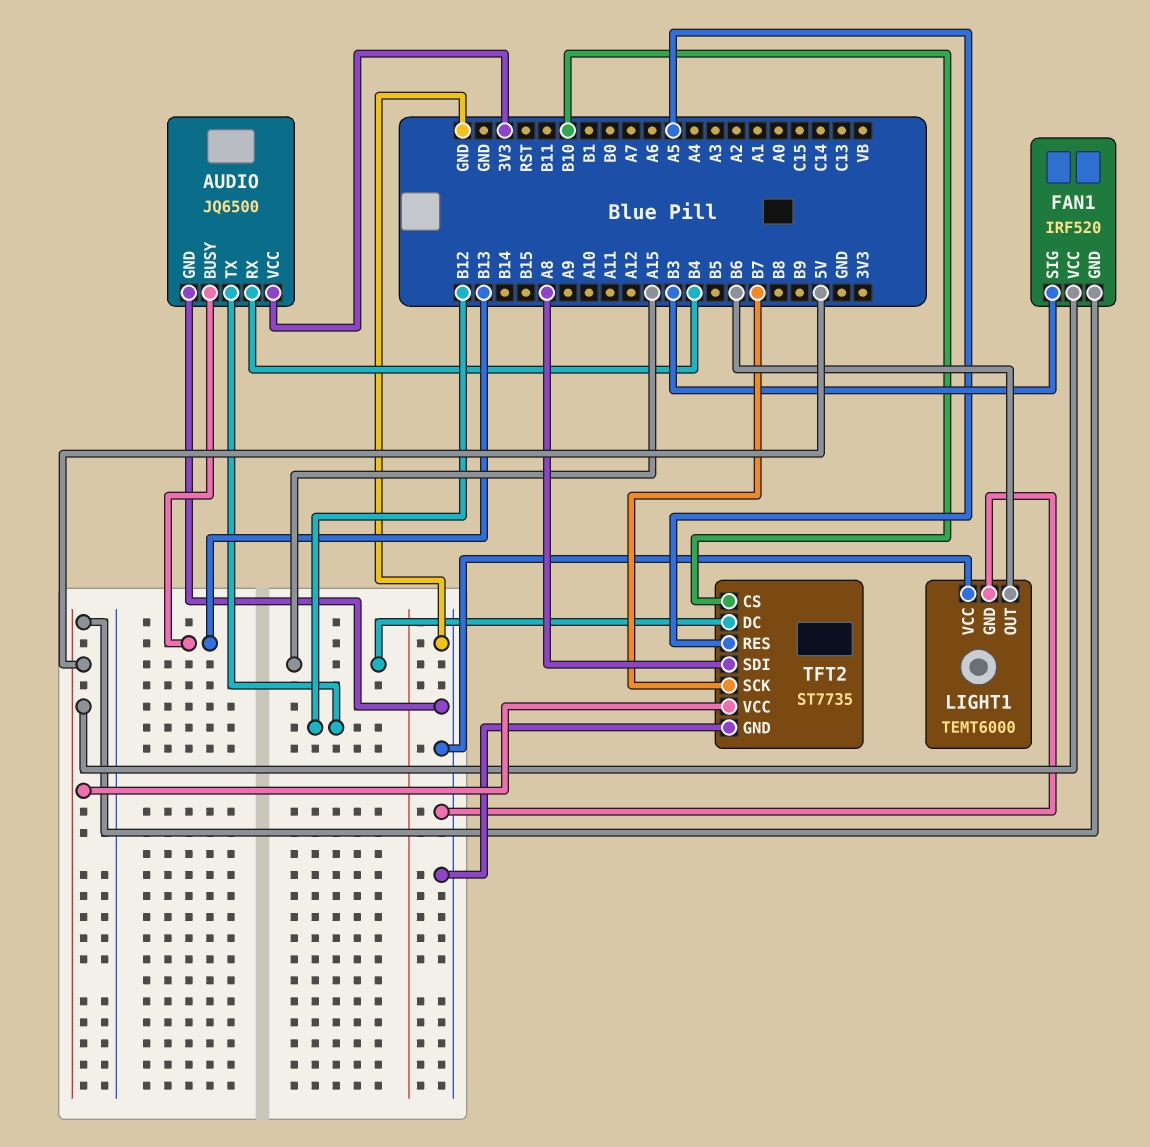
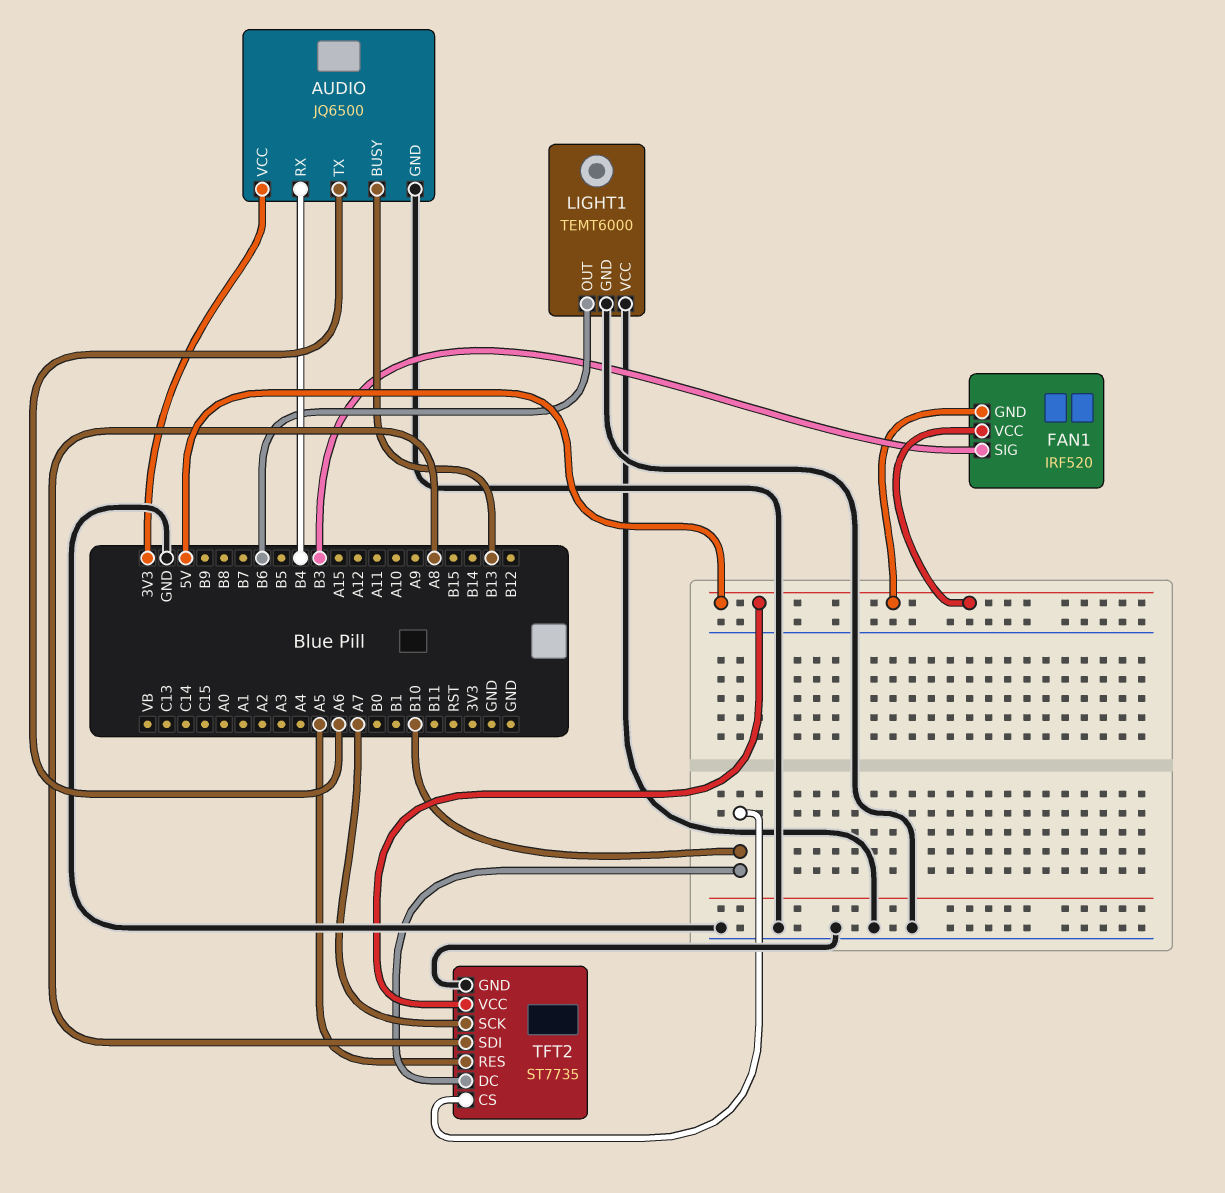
AUDIO pin TX: B12 -> A6
TFT2 pin DC: A15 -> B10
TFT2 pin SCK: B7 -> A7

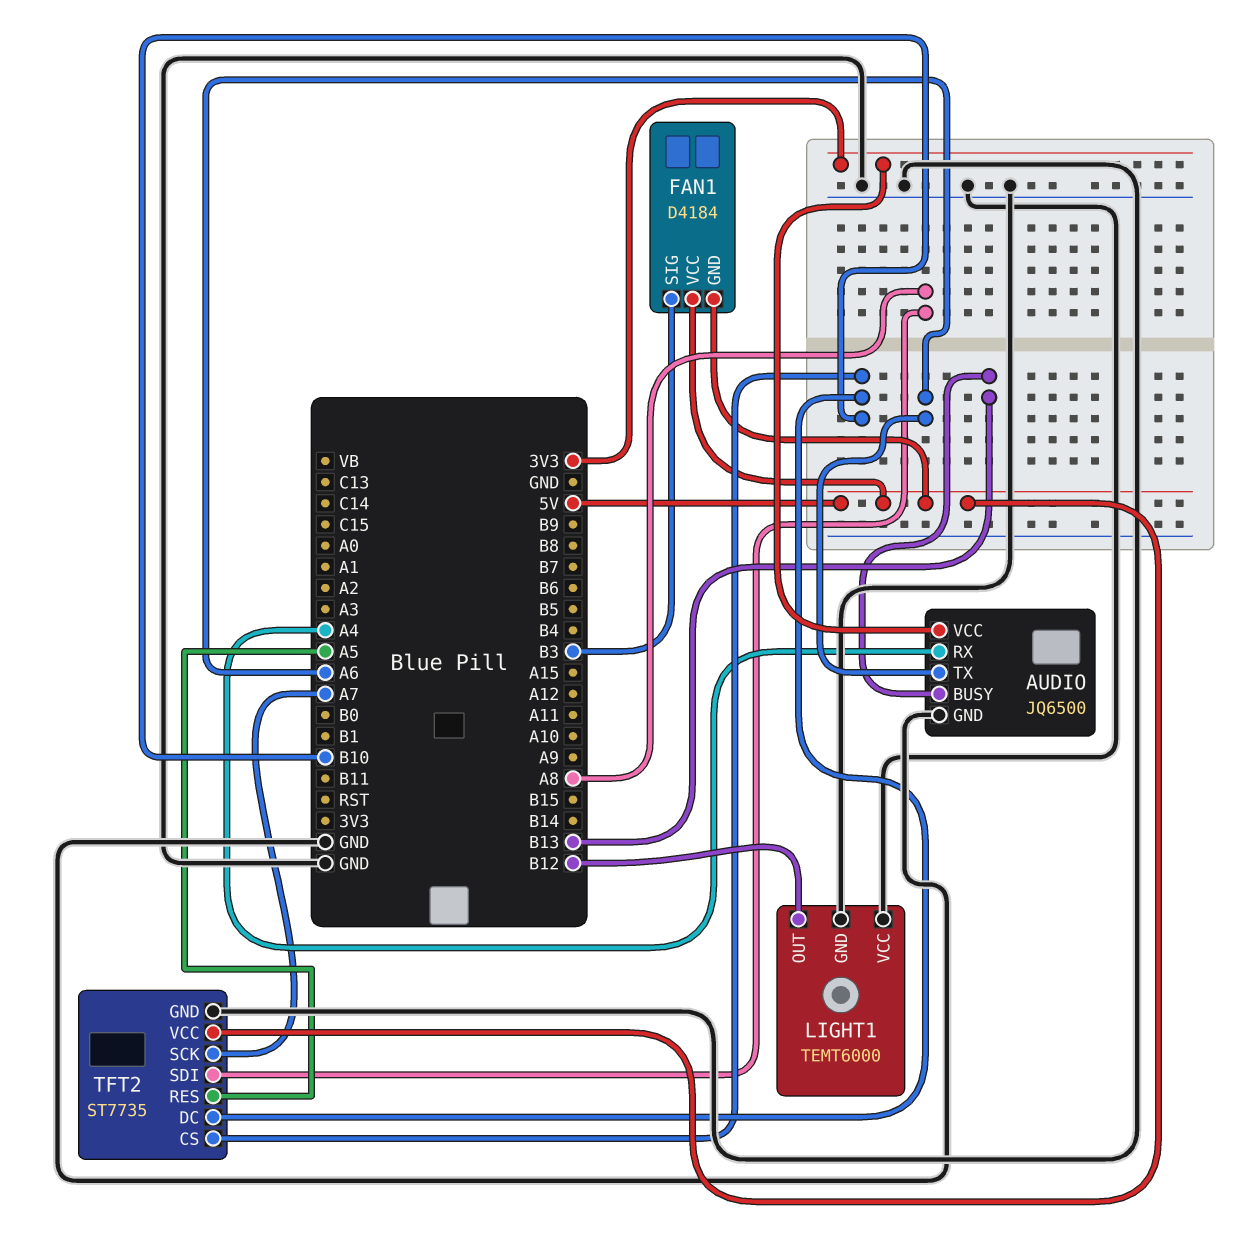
AUDIO pin RX: B4 -> A4
FAN1: IRF520 -> D4184
LIGHT1 pin OUT: B6 -> B12

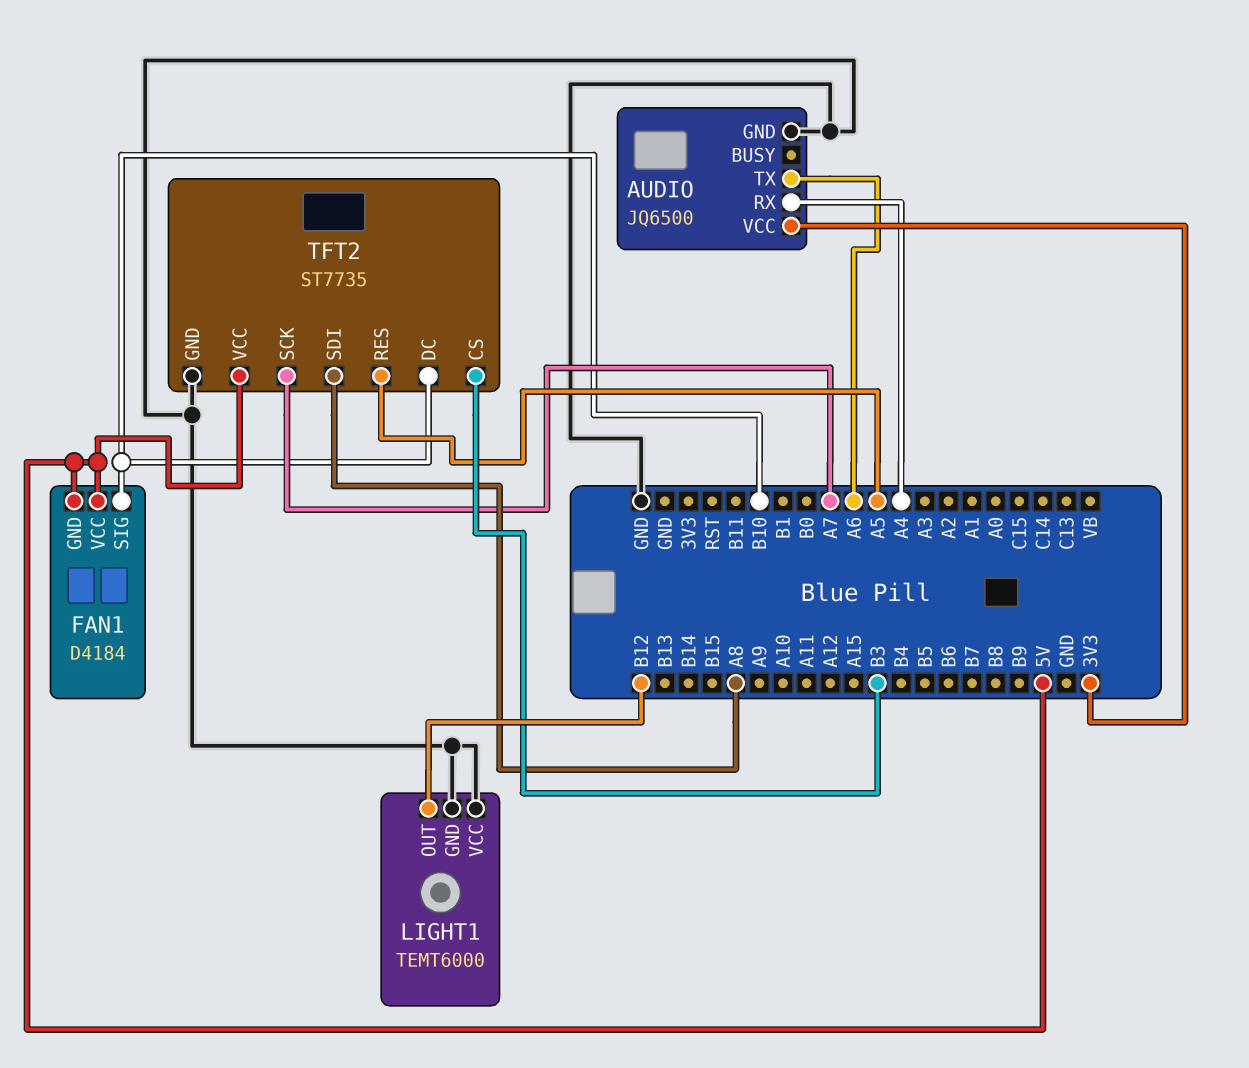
AUDIO pin BUSY: B13 -> none
FAN1 pin SIG: B3 -> B10
TFT2 pin CS: B10 -> B3

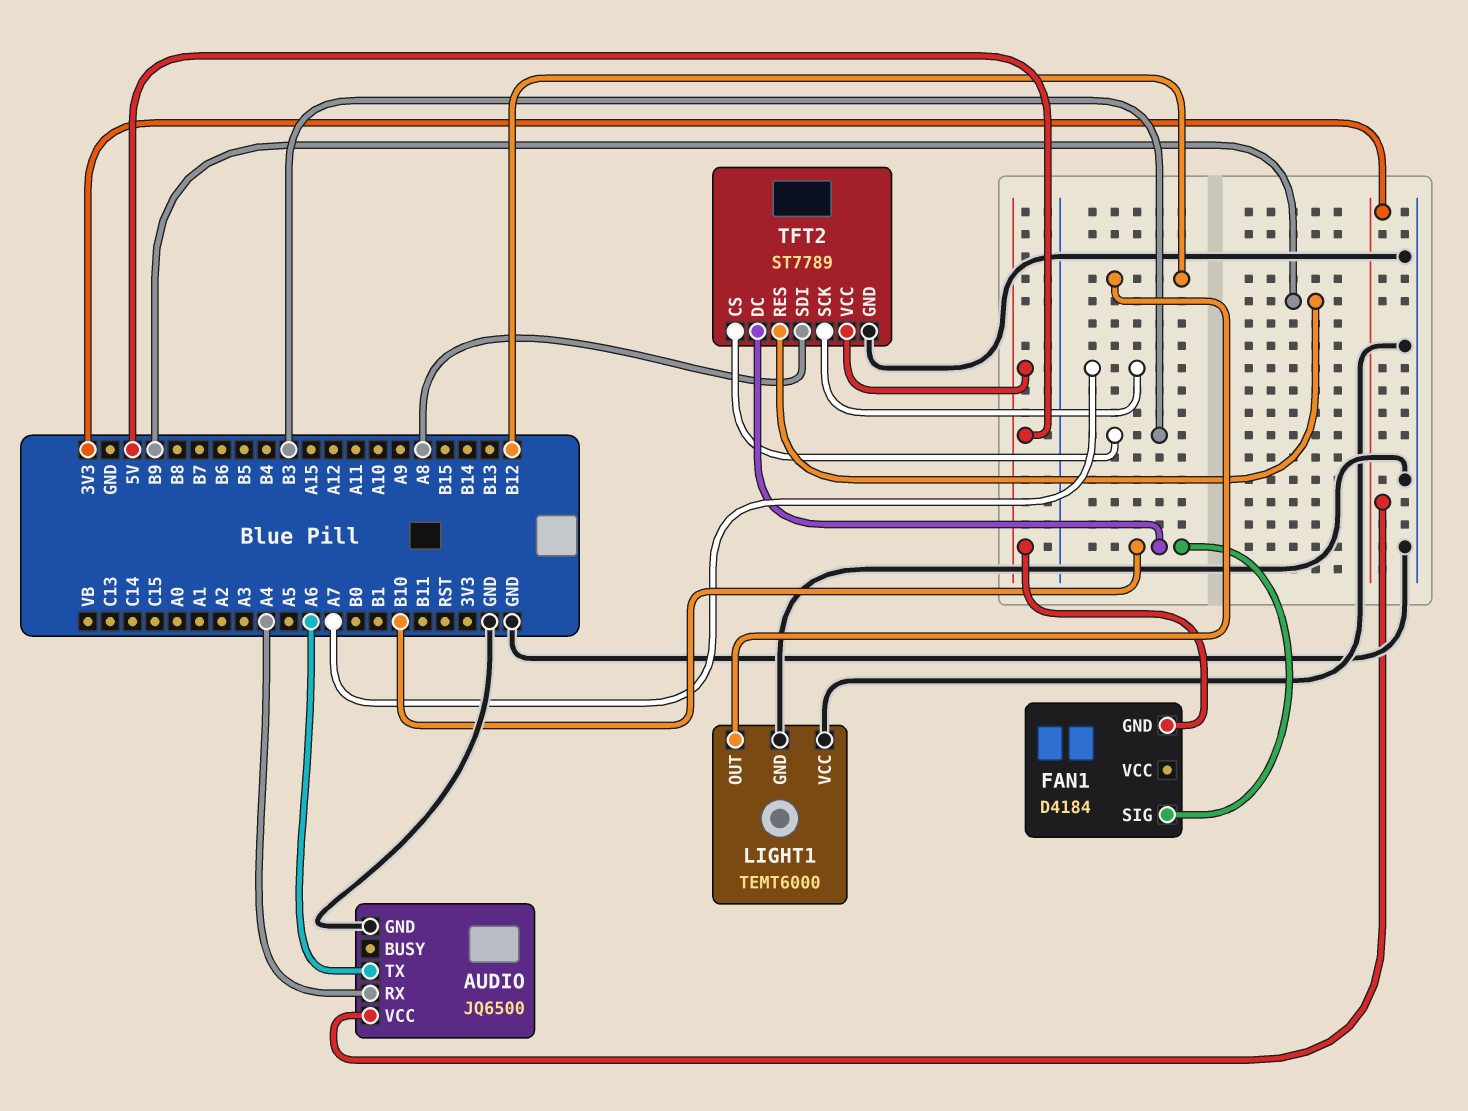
FAN1 pin VCC: 5V -> none
TFT2: ST7735 -> ST7789
TFT2 pin RES: A5 -> B9

